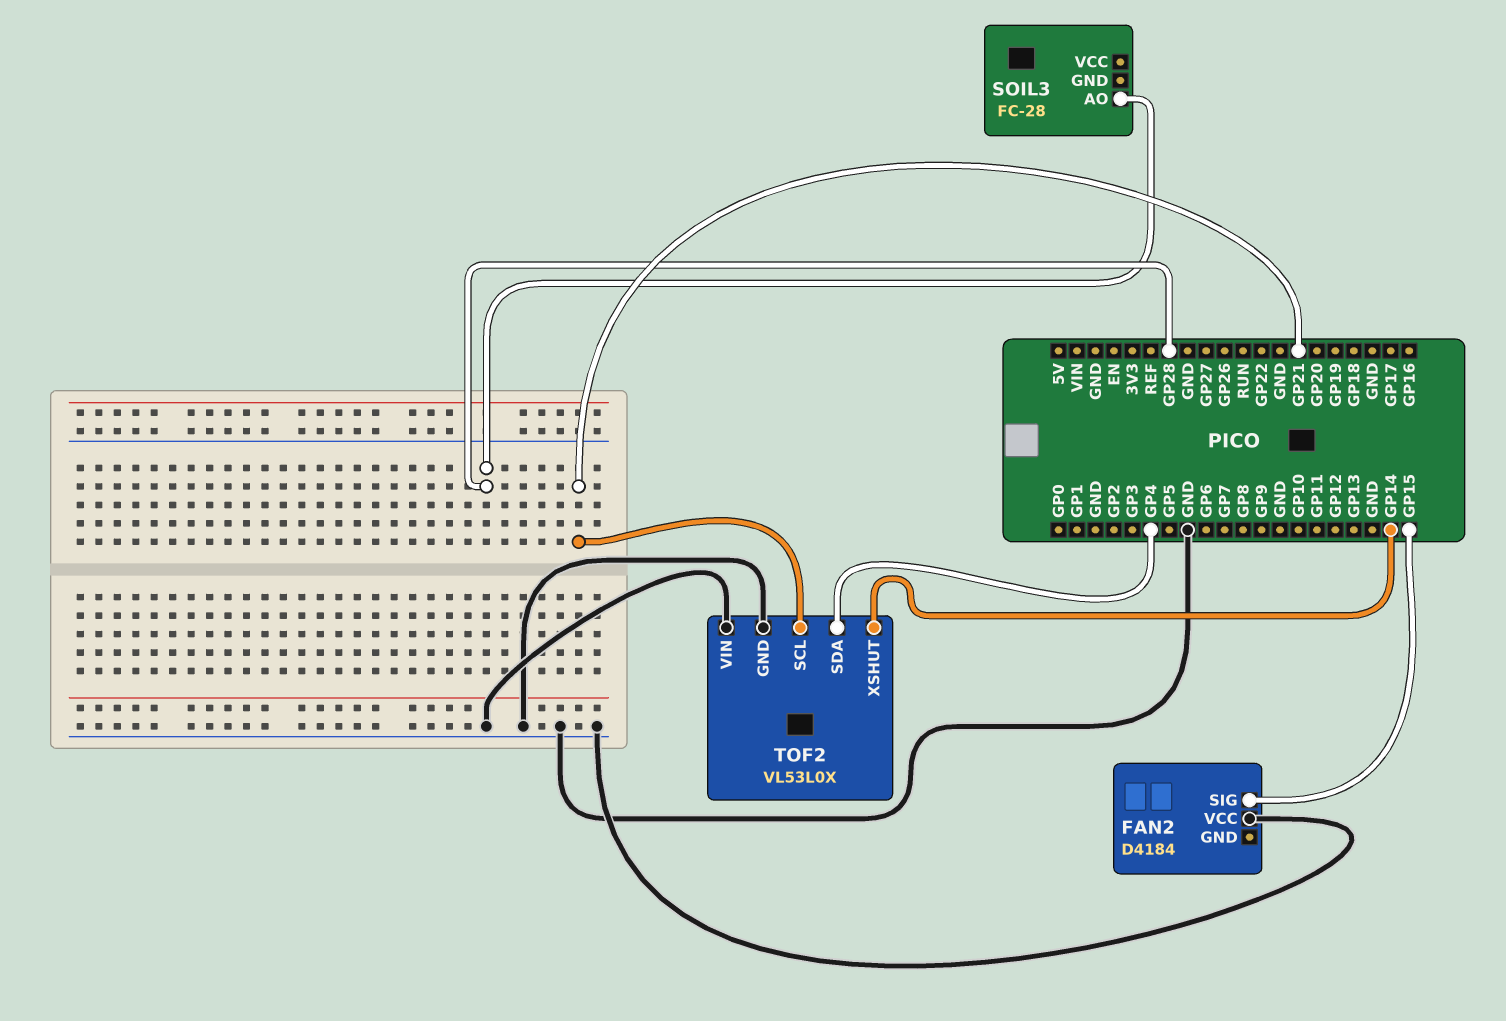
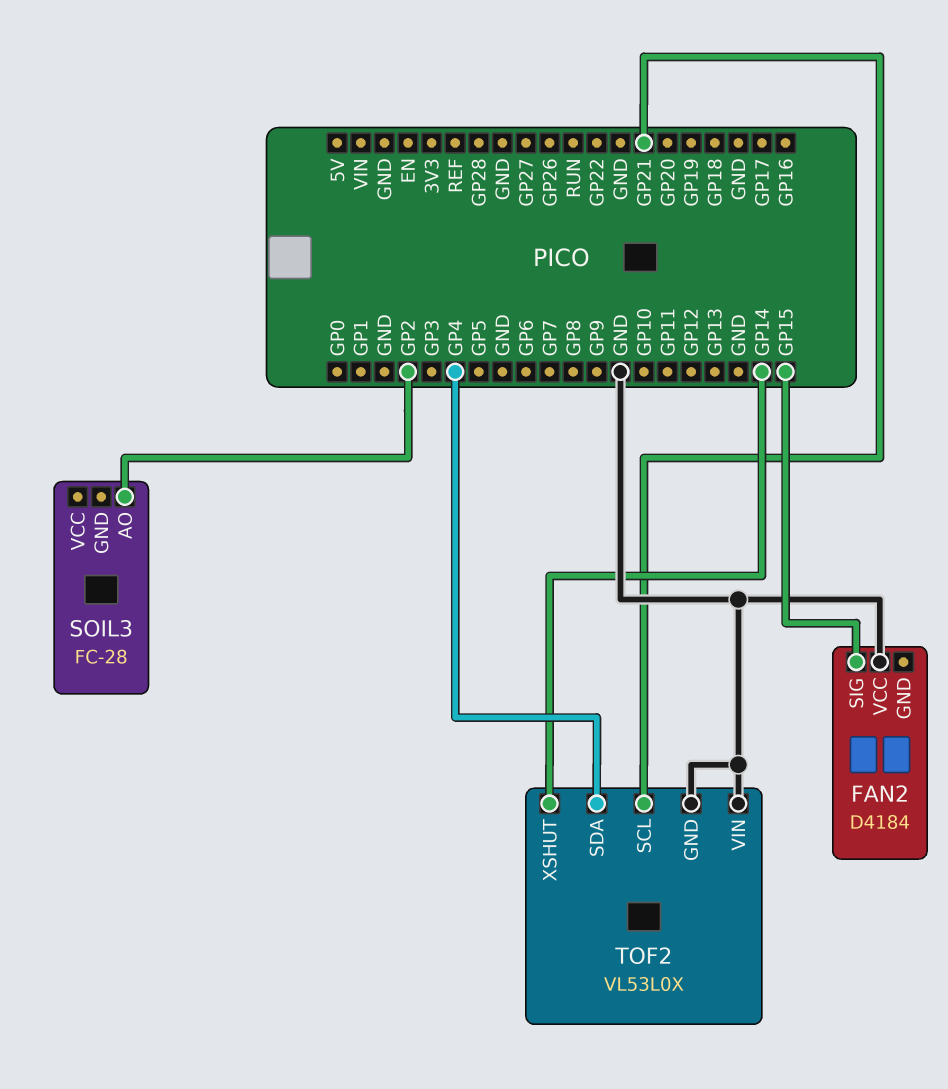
SOIL3 pin AO: GP28 -> GP2

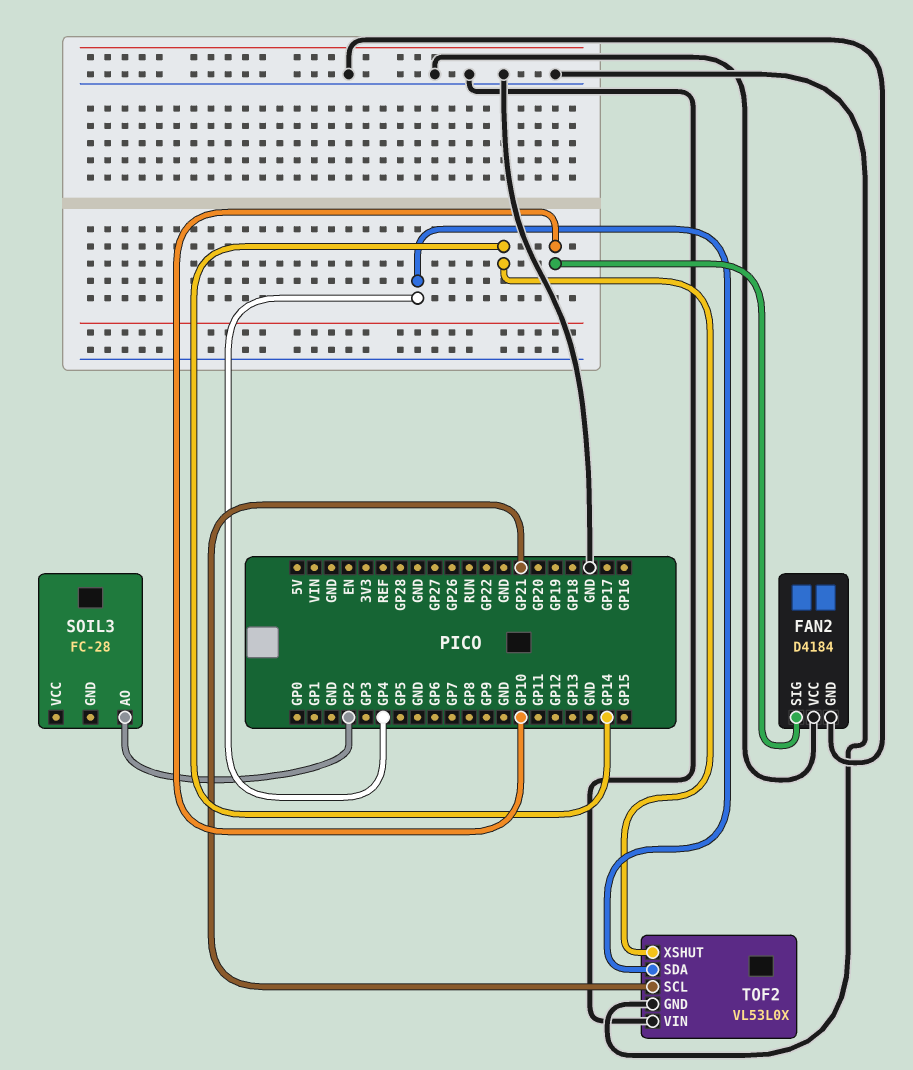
FAN2 pin GND: none -> GND
FAN2 pin SIG: GP15 -> GP10

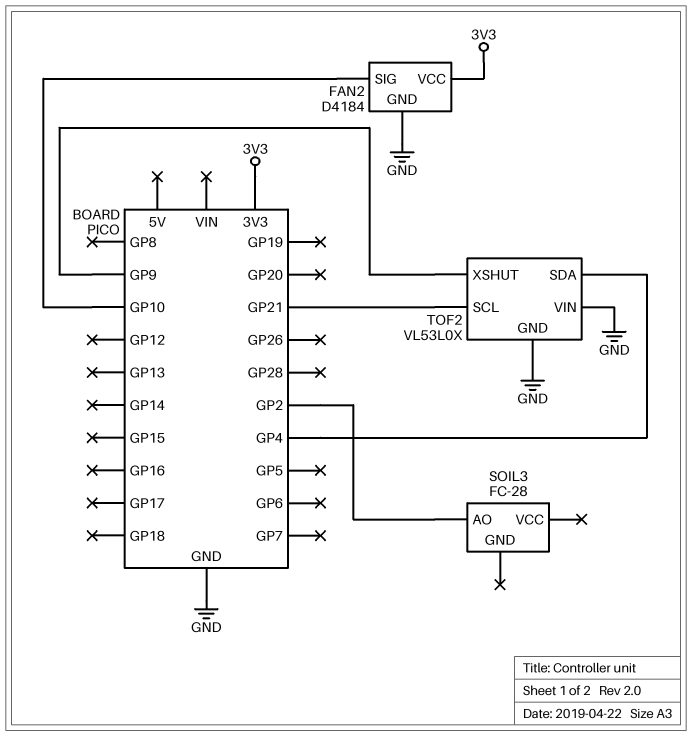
FAN2 pin VCC: GND -> 3V3
TOF2 pin XSHUT: GP14 -> GP9

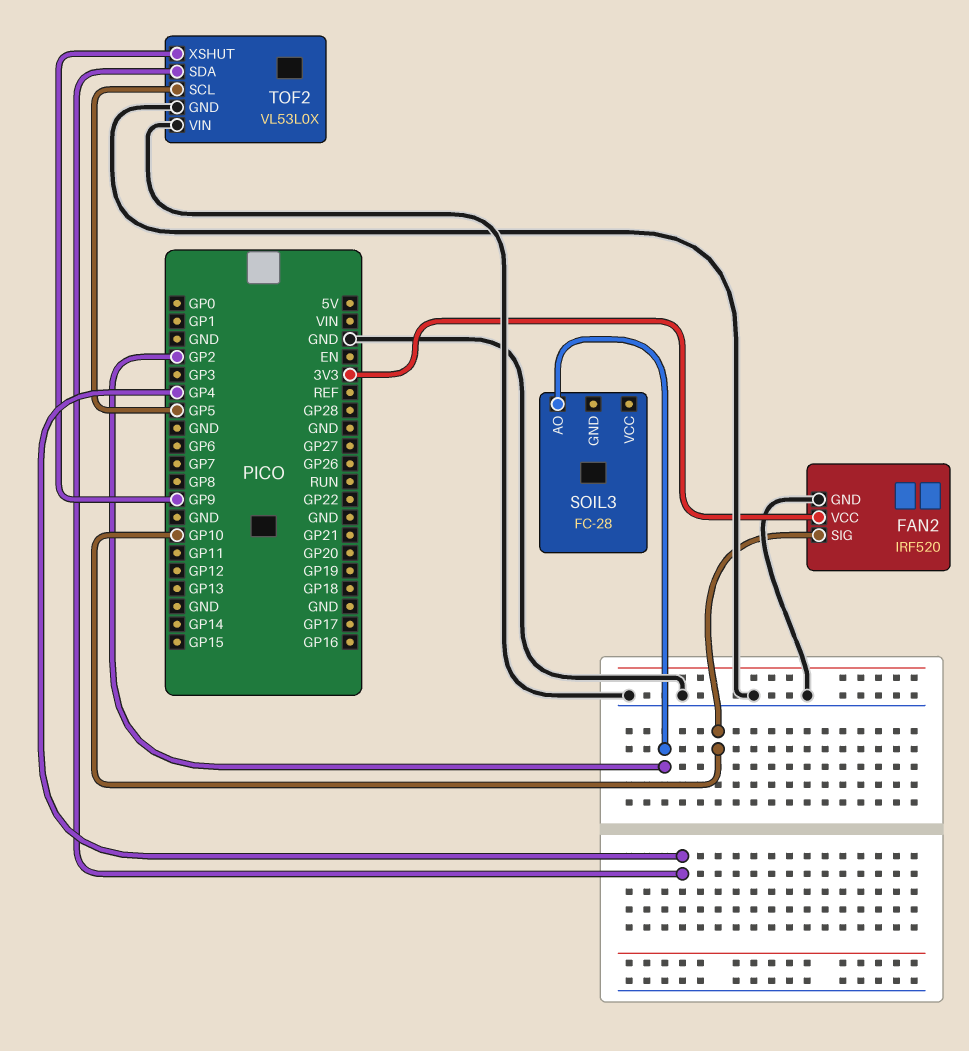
FAN2: D4184 -> IRF520
TOF2 pin SCL: GP21 -> GP5

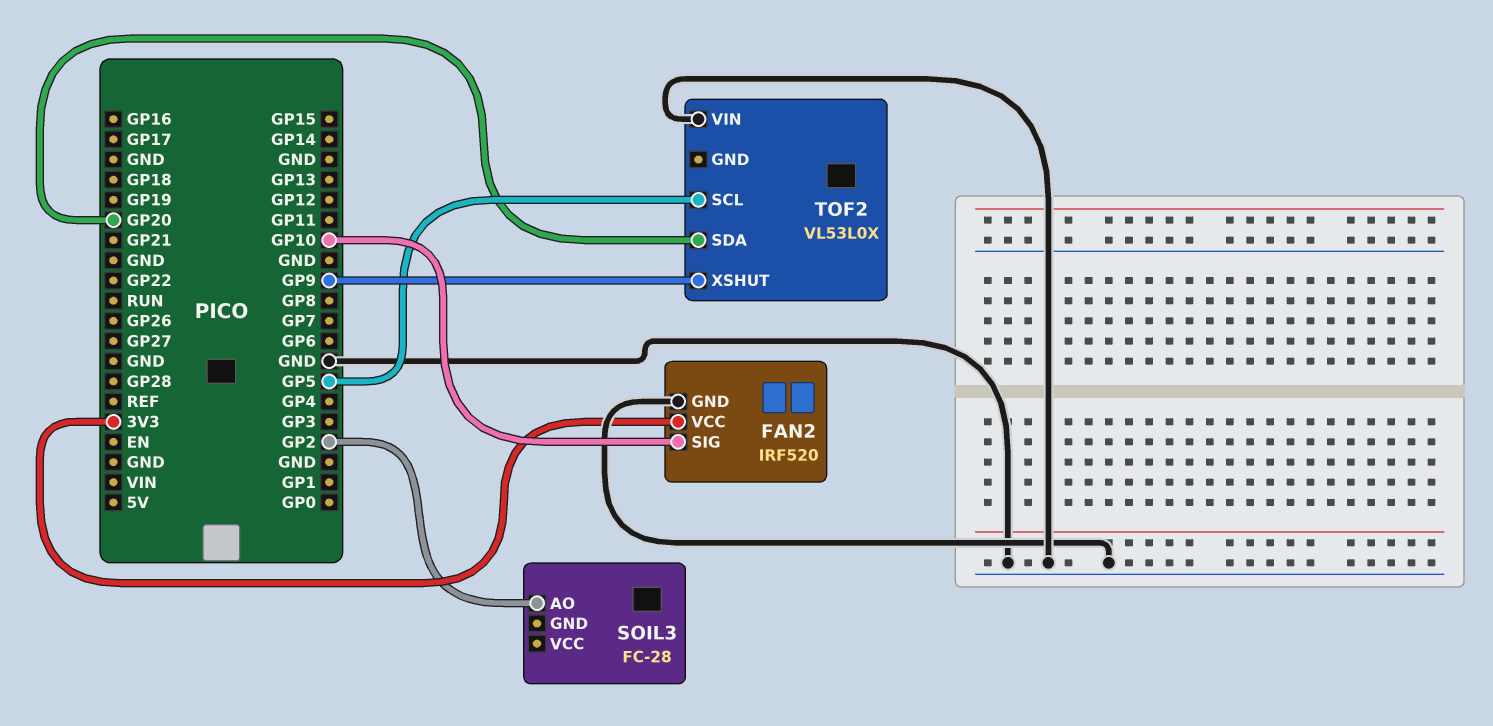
TOF2 pin GND: GND -> none
TOF2 pin SDA: GP4 -> GP20

